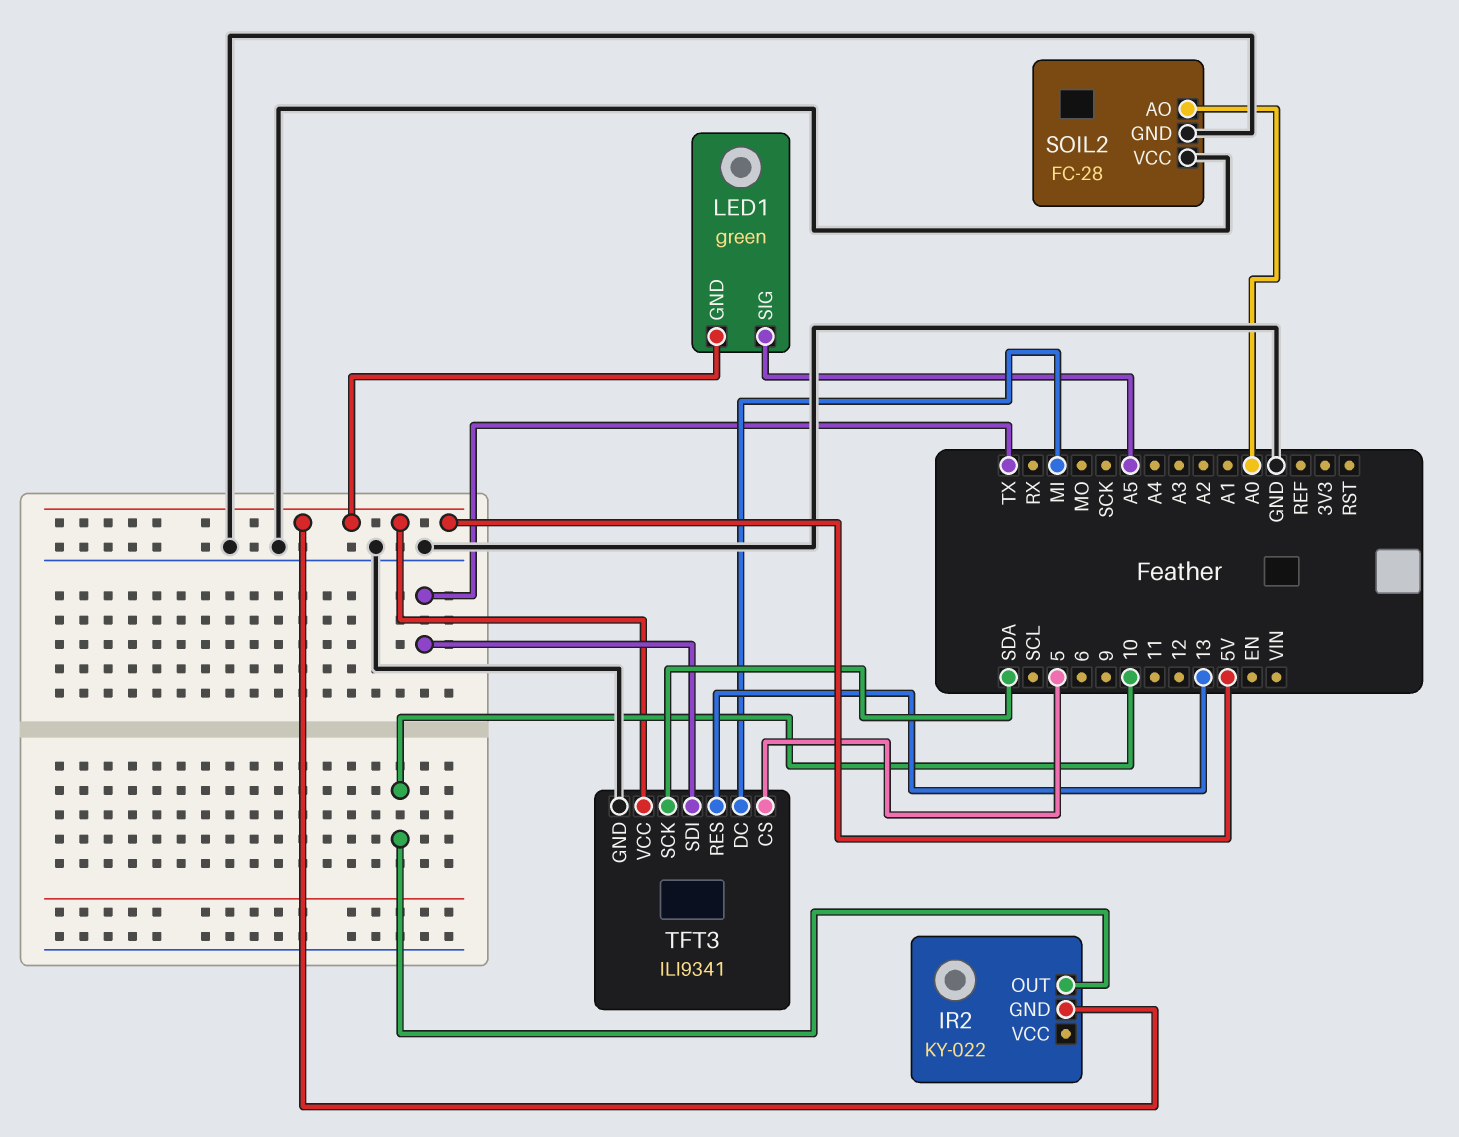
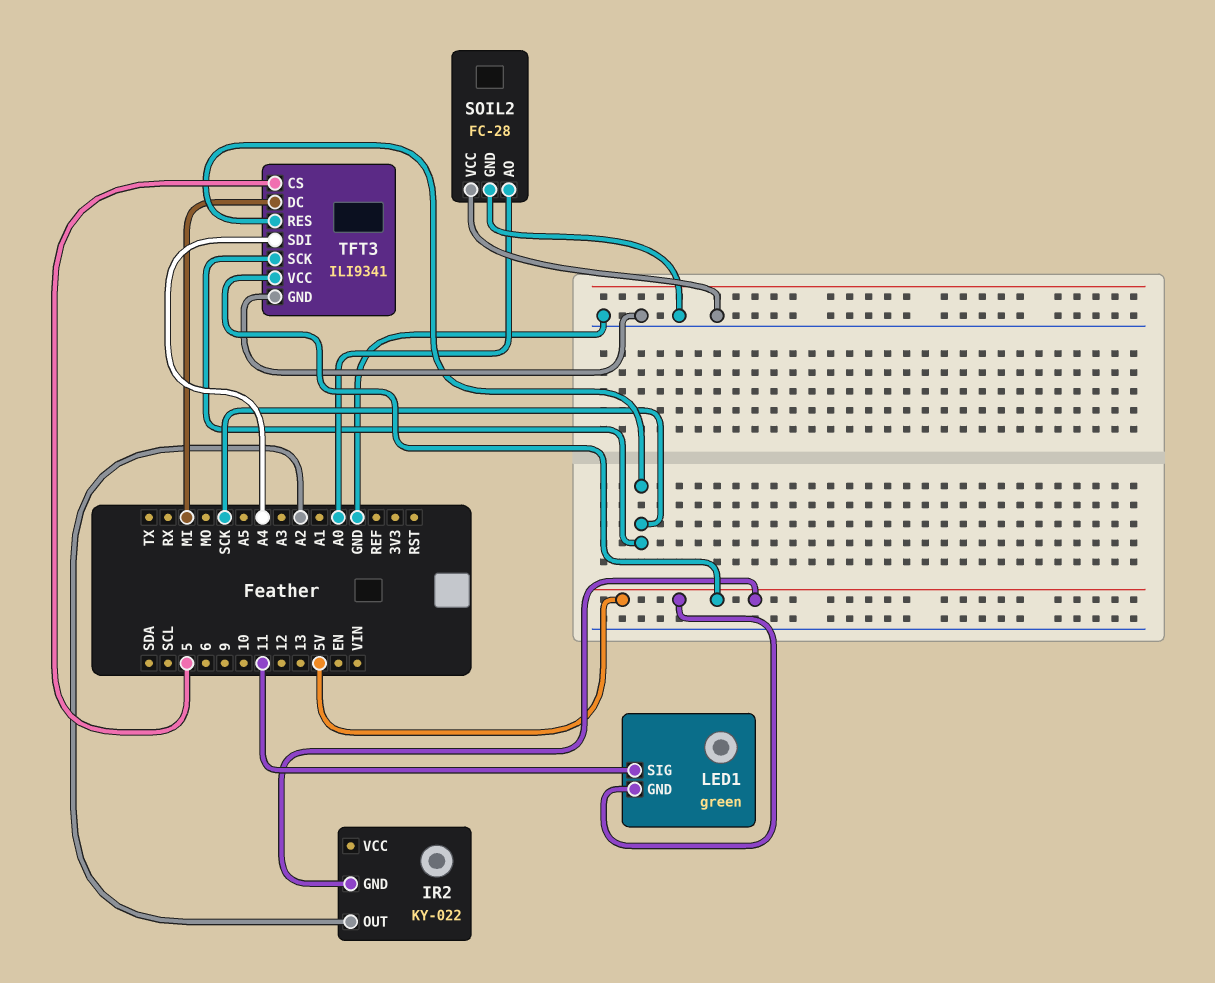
IR2 pin OUT: 10 -> A2
LED1 pin SIG: A5 -> 11
TFT3 pin RES: 13 -> SCK
TFT3 pin SCK: SDA -> SCK
TFT3 pin SDI: TX -> A4

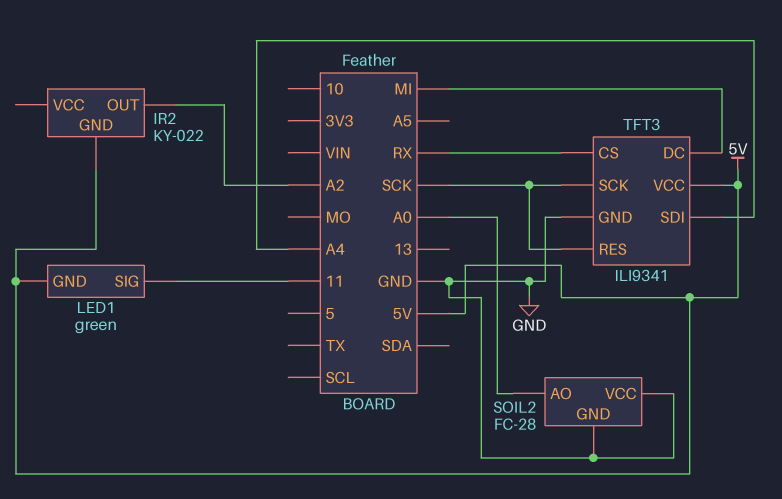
TFT3 pin CS: 5 -> RX

